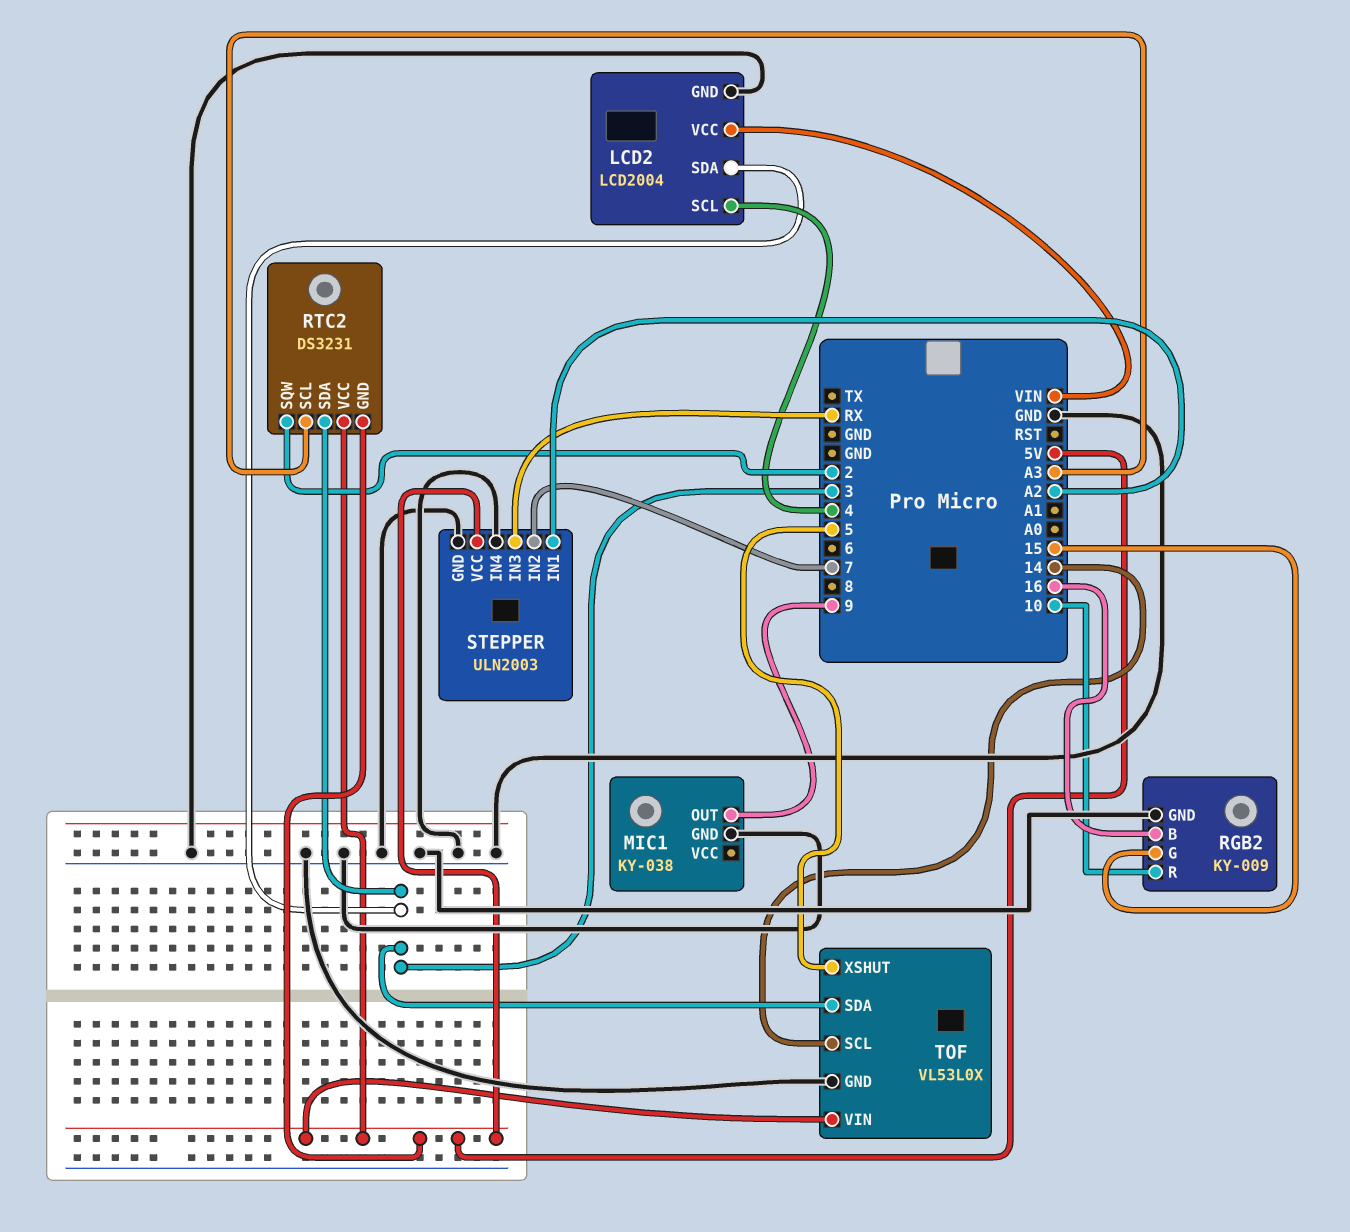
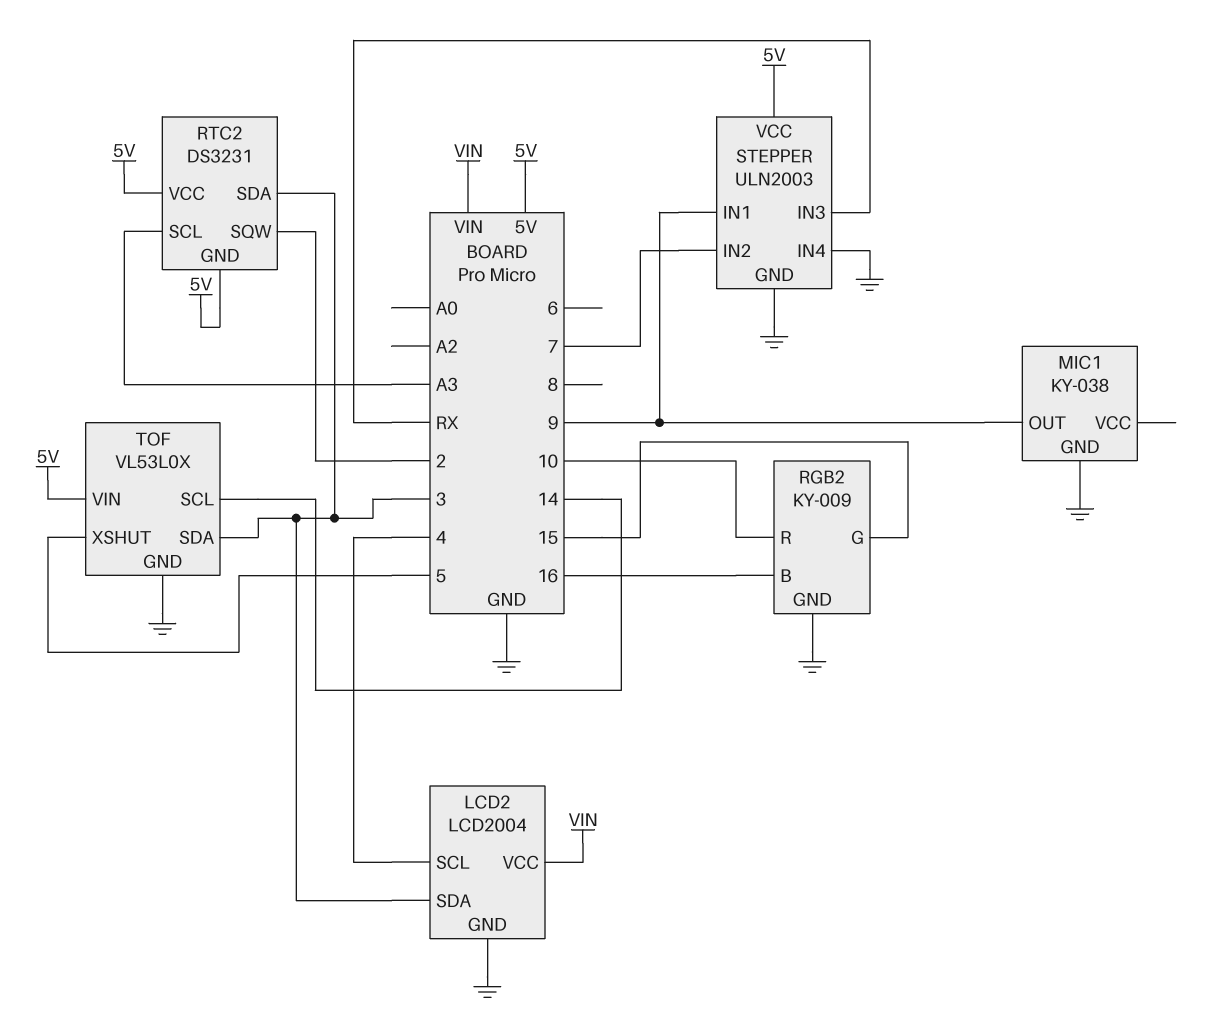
STEPPER pin IN1: A2 -> 9

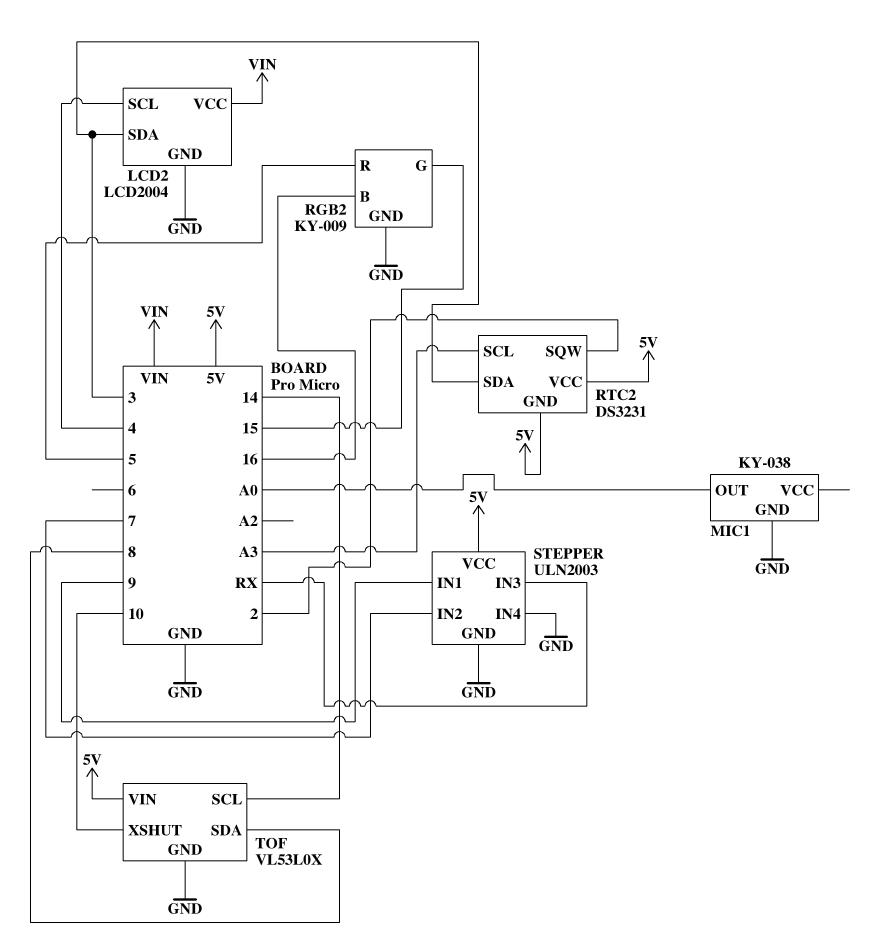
MIC1 pin OUT: 9 -> A0
RGB2 pin R: 10 -> 5
TOF pin SDA: 3 -> 8
TOF pin XSHUT: 5 -> 10

